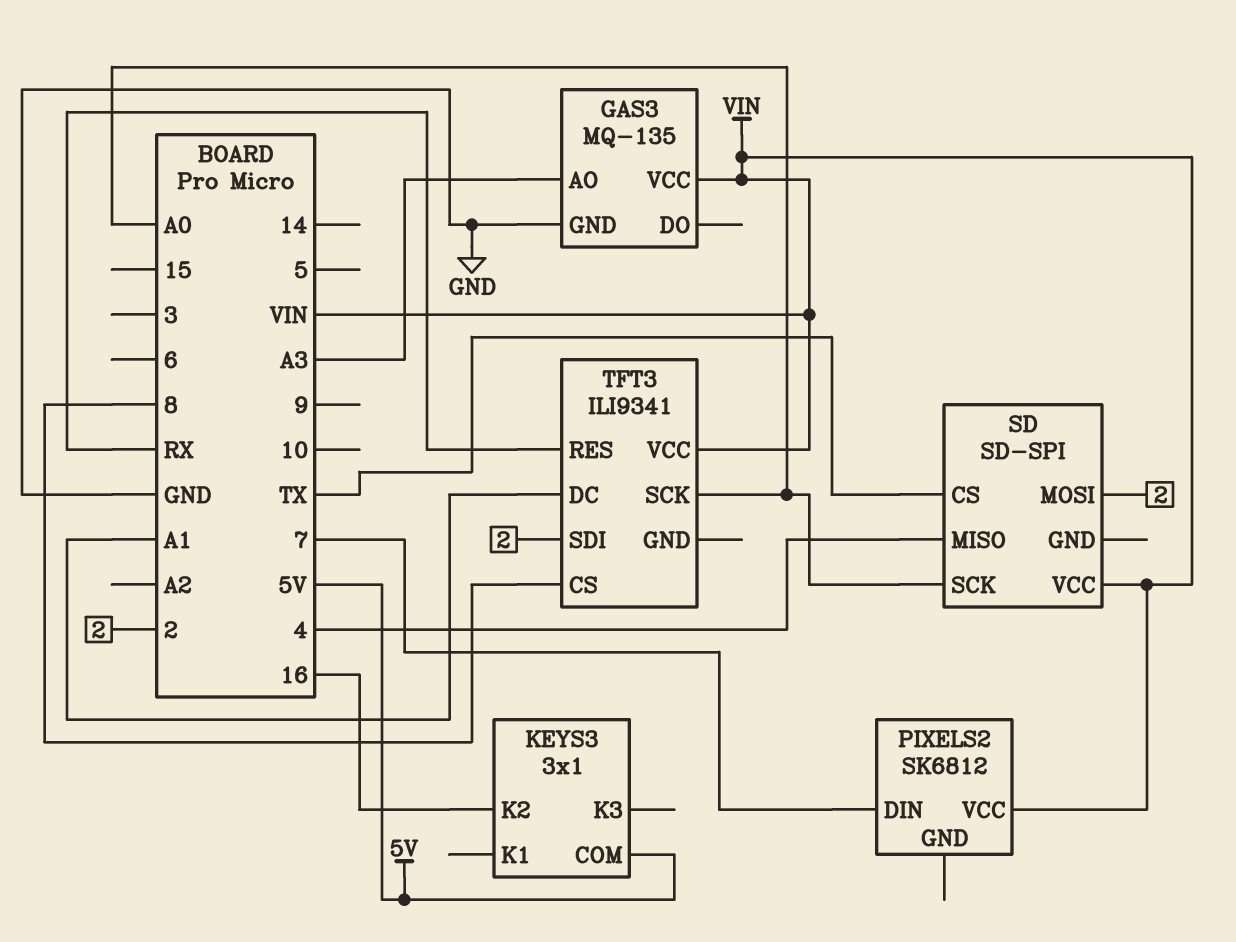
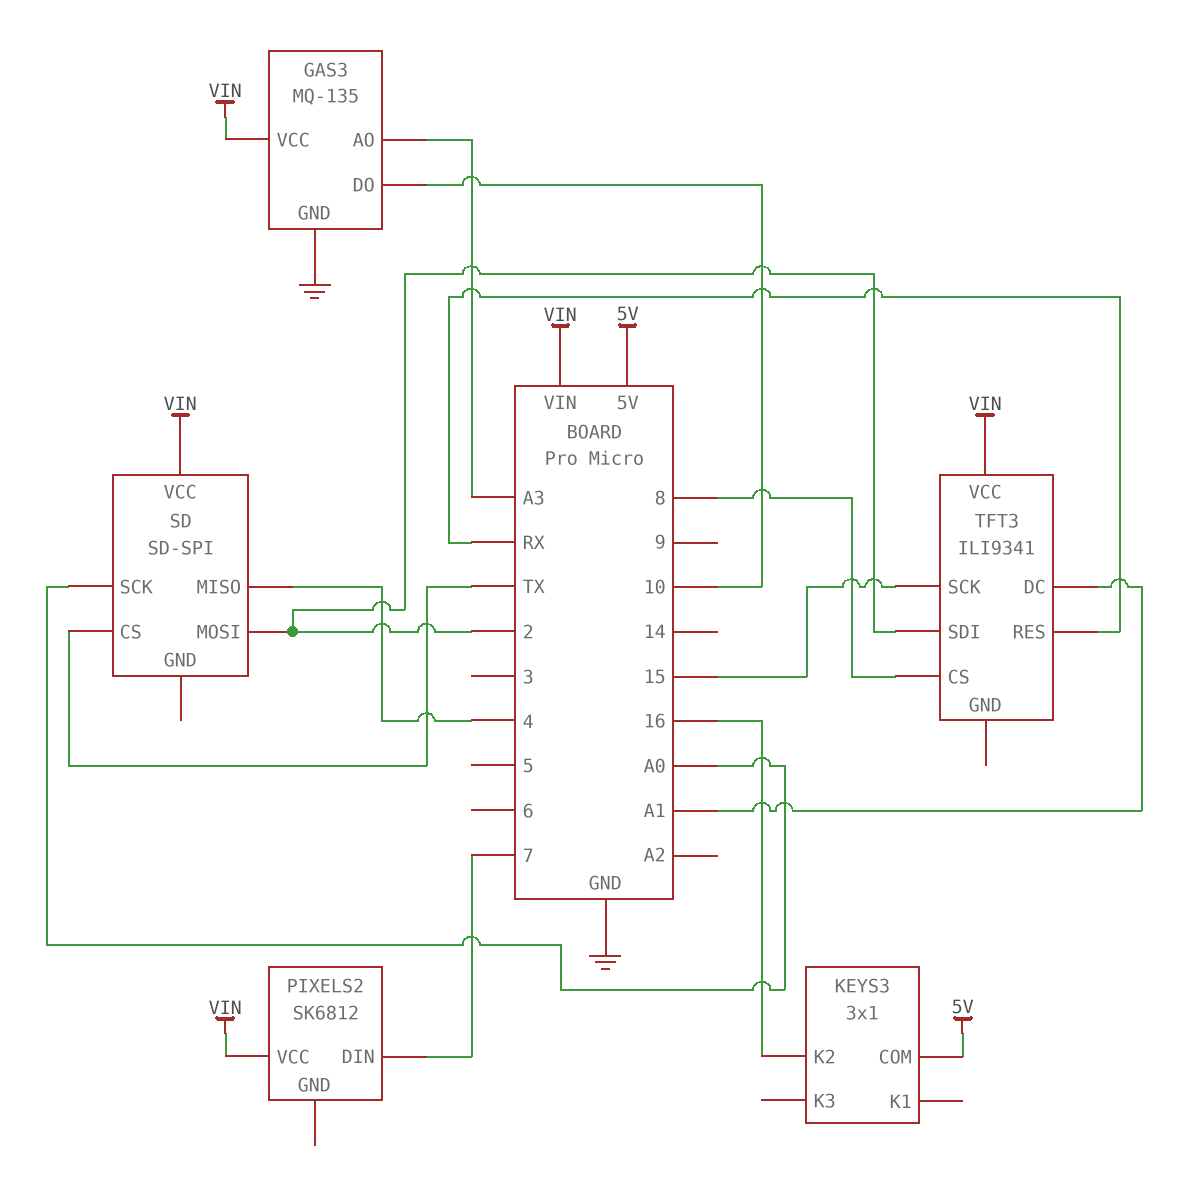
GAS3 pin DO: none -> 10
TFT3 pin SCK: A0 -> 15

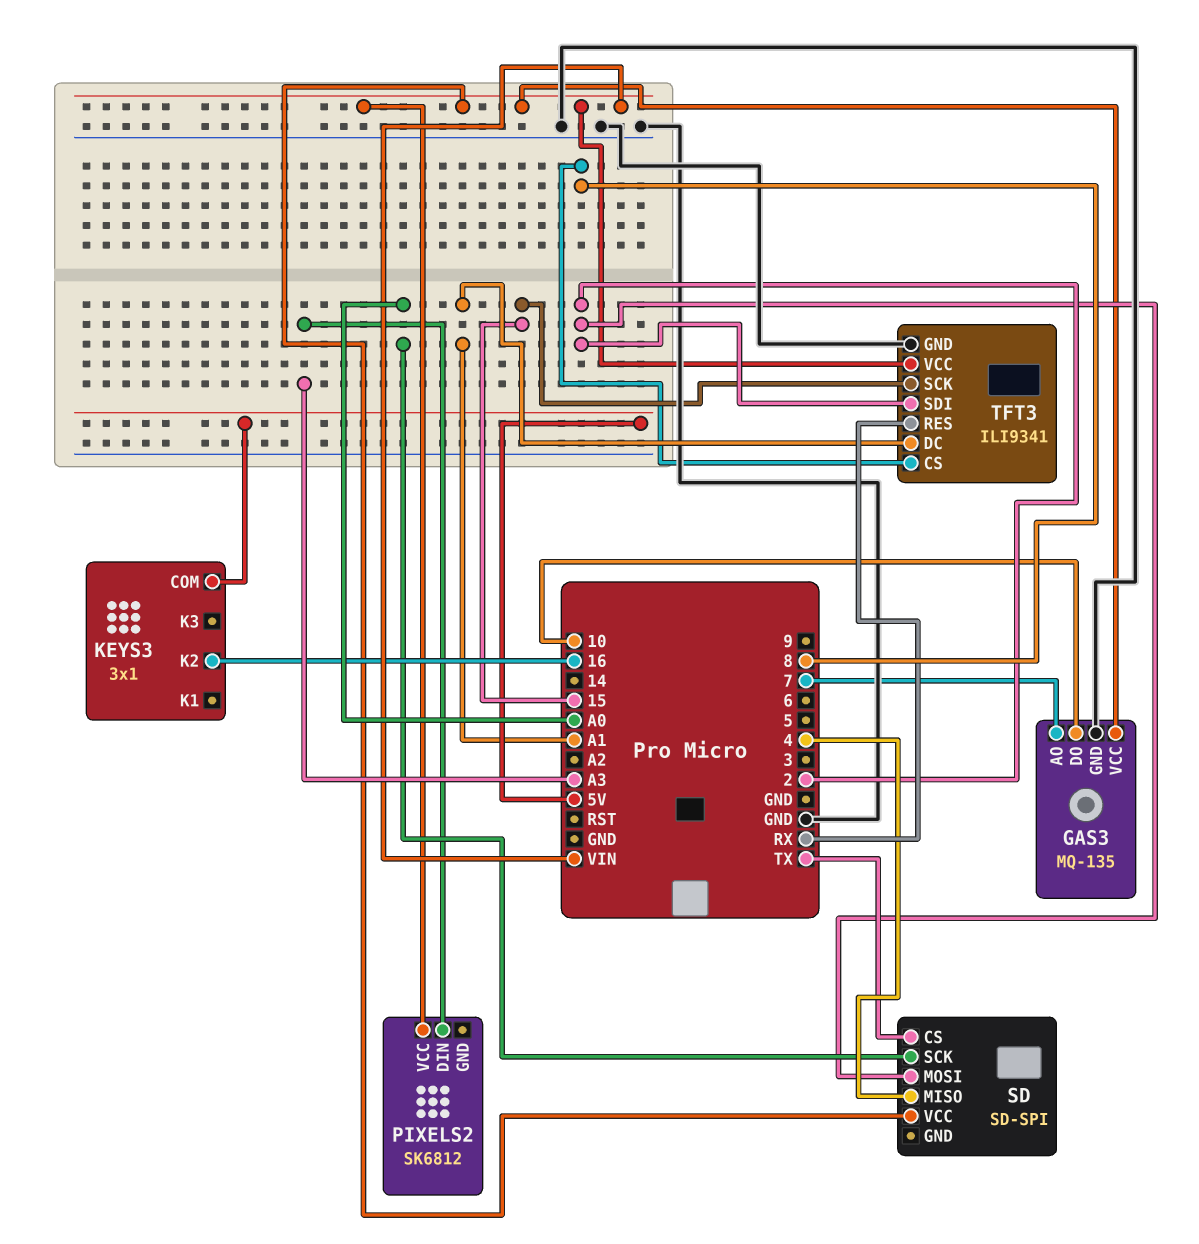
GAS3 pin AO: A3 -> 7
PIXELS2 pin DIN: 7 -> A3
TFT3 pin GND: none -> GND

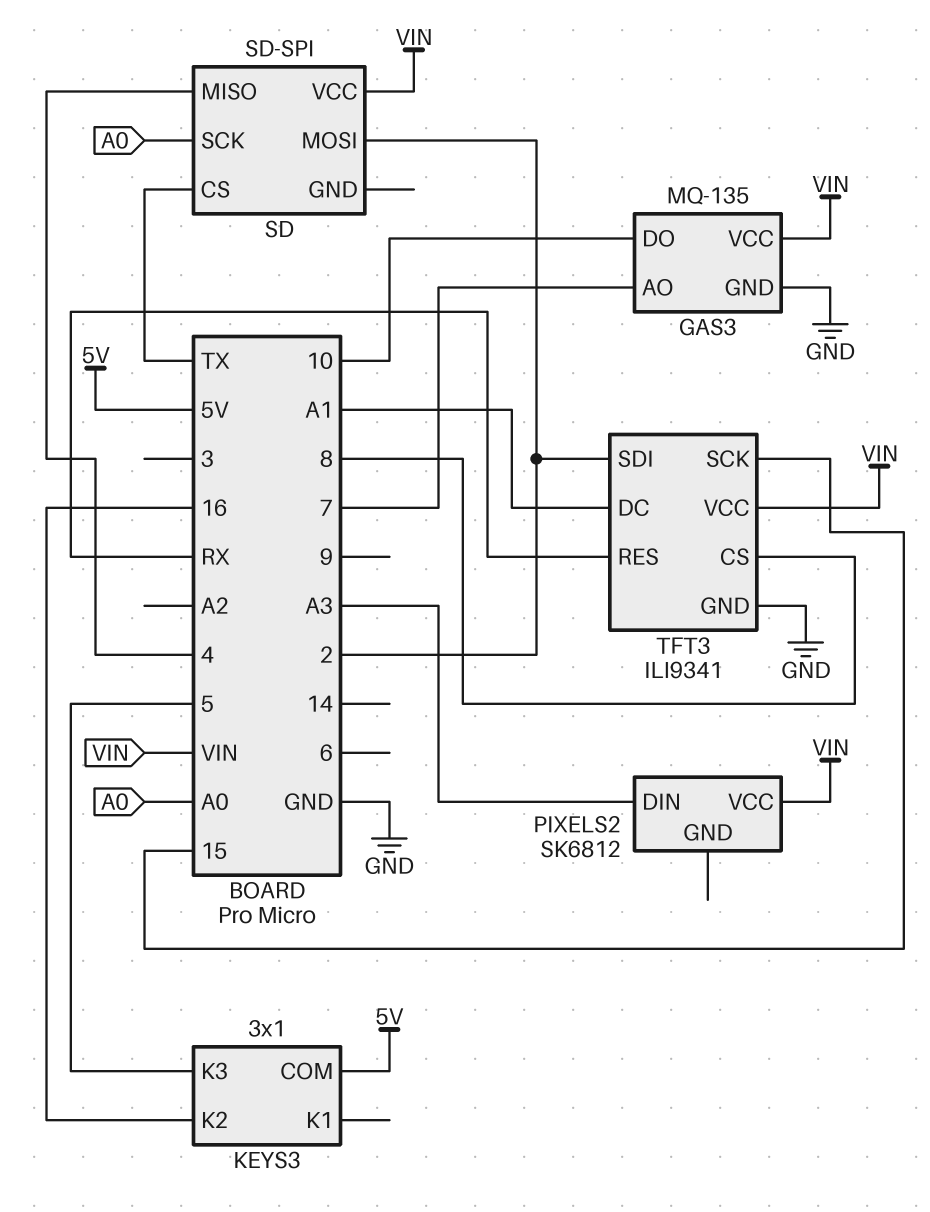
KEYS3 pin K3: none -> 5

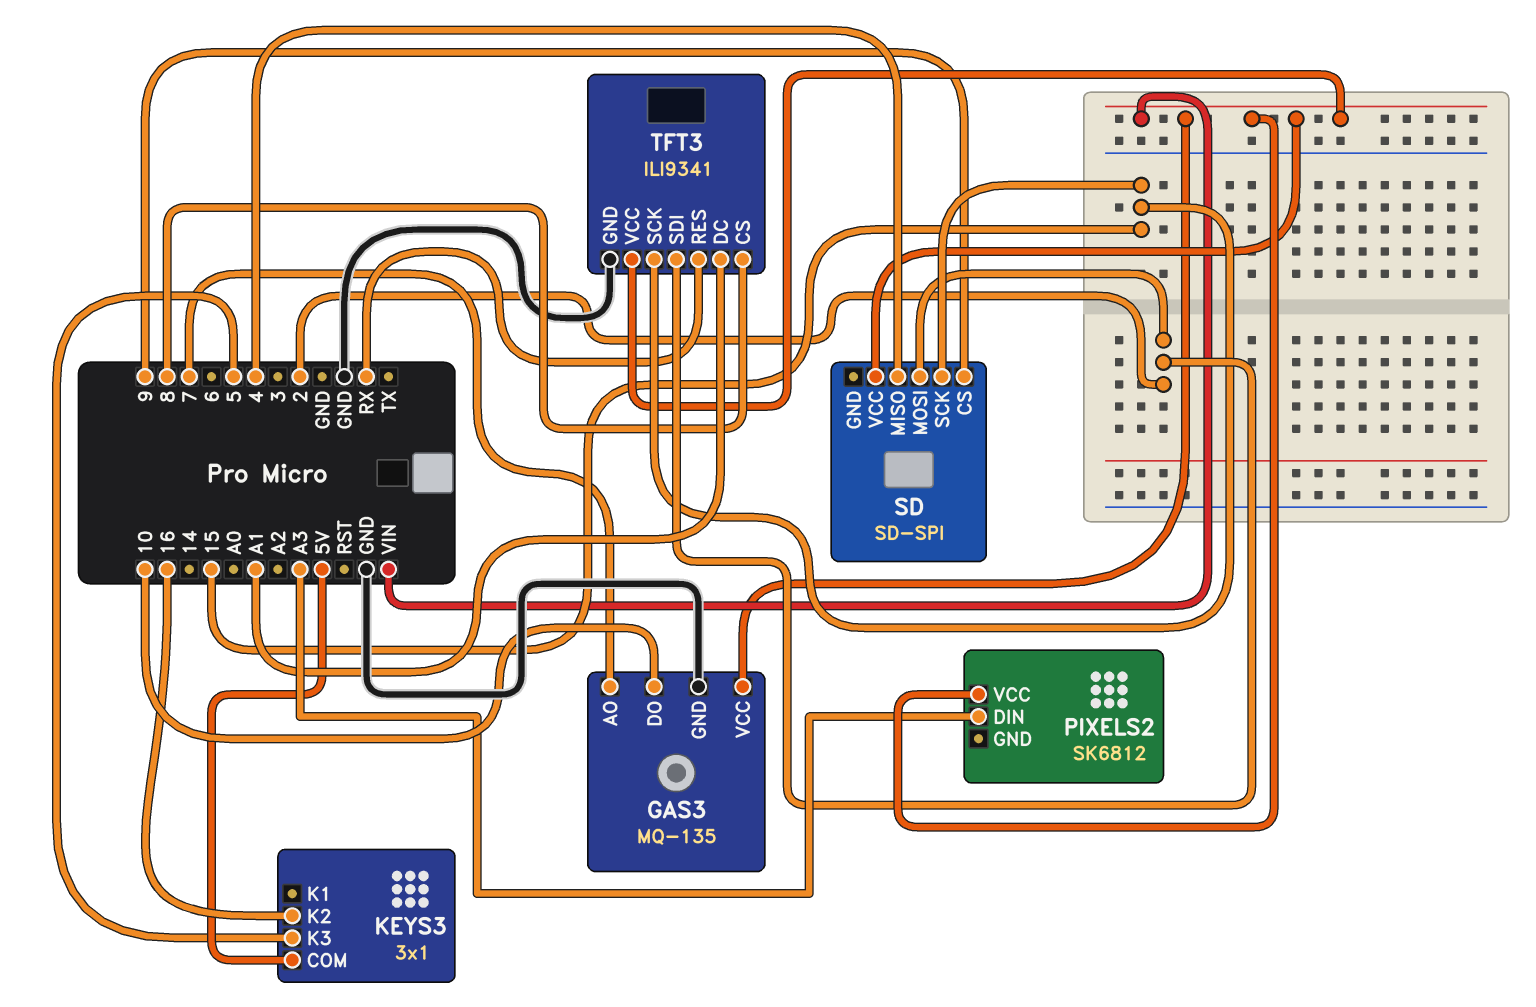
SD pin CS: TX -> 9
SD pin SCK: A0 -> 15

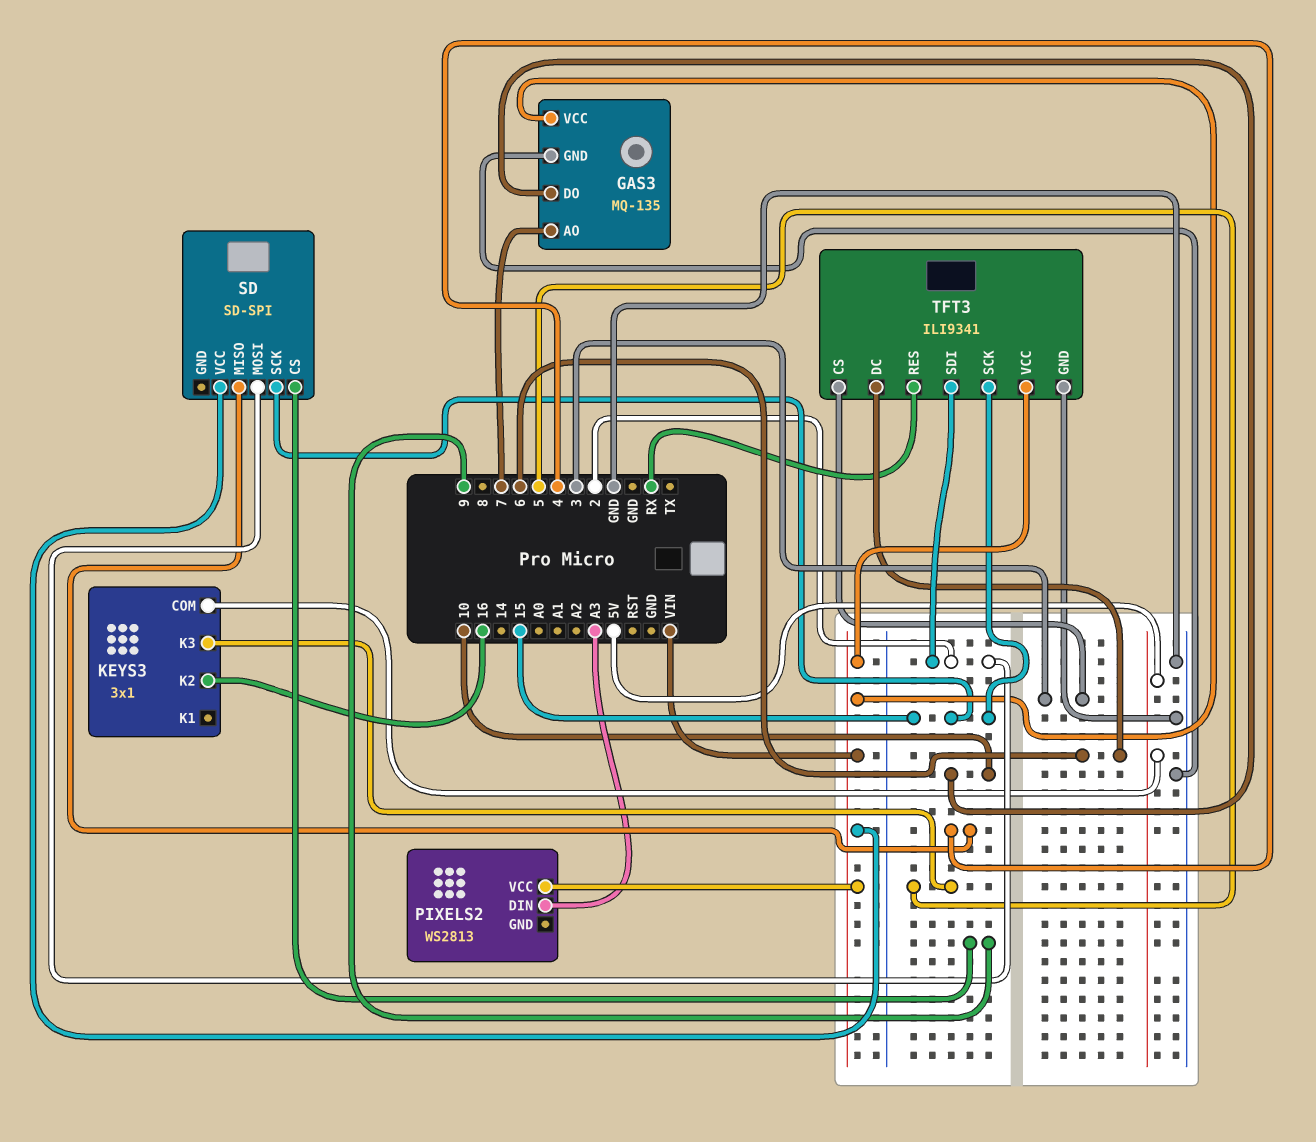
PIXELS2: SK6812 -> WS2813
TFT3 pin CS: 8 -> 3
TFT3 pin DC: A1 -> 6

